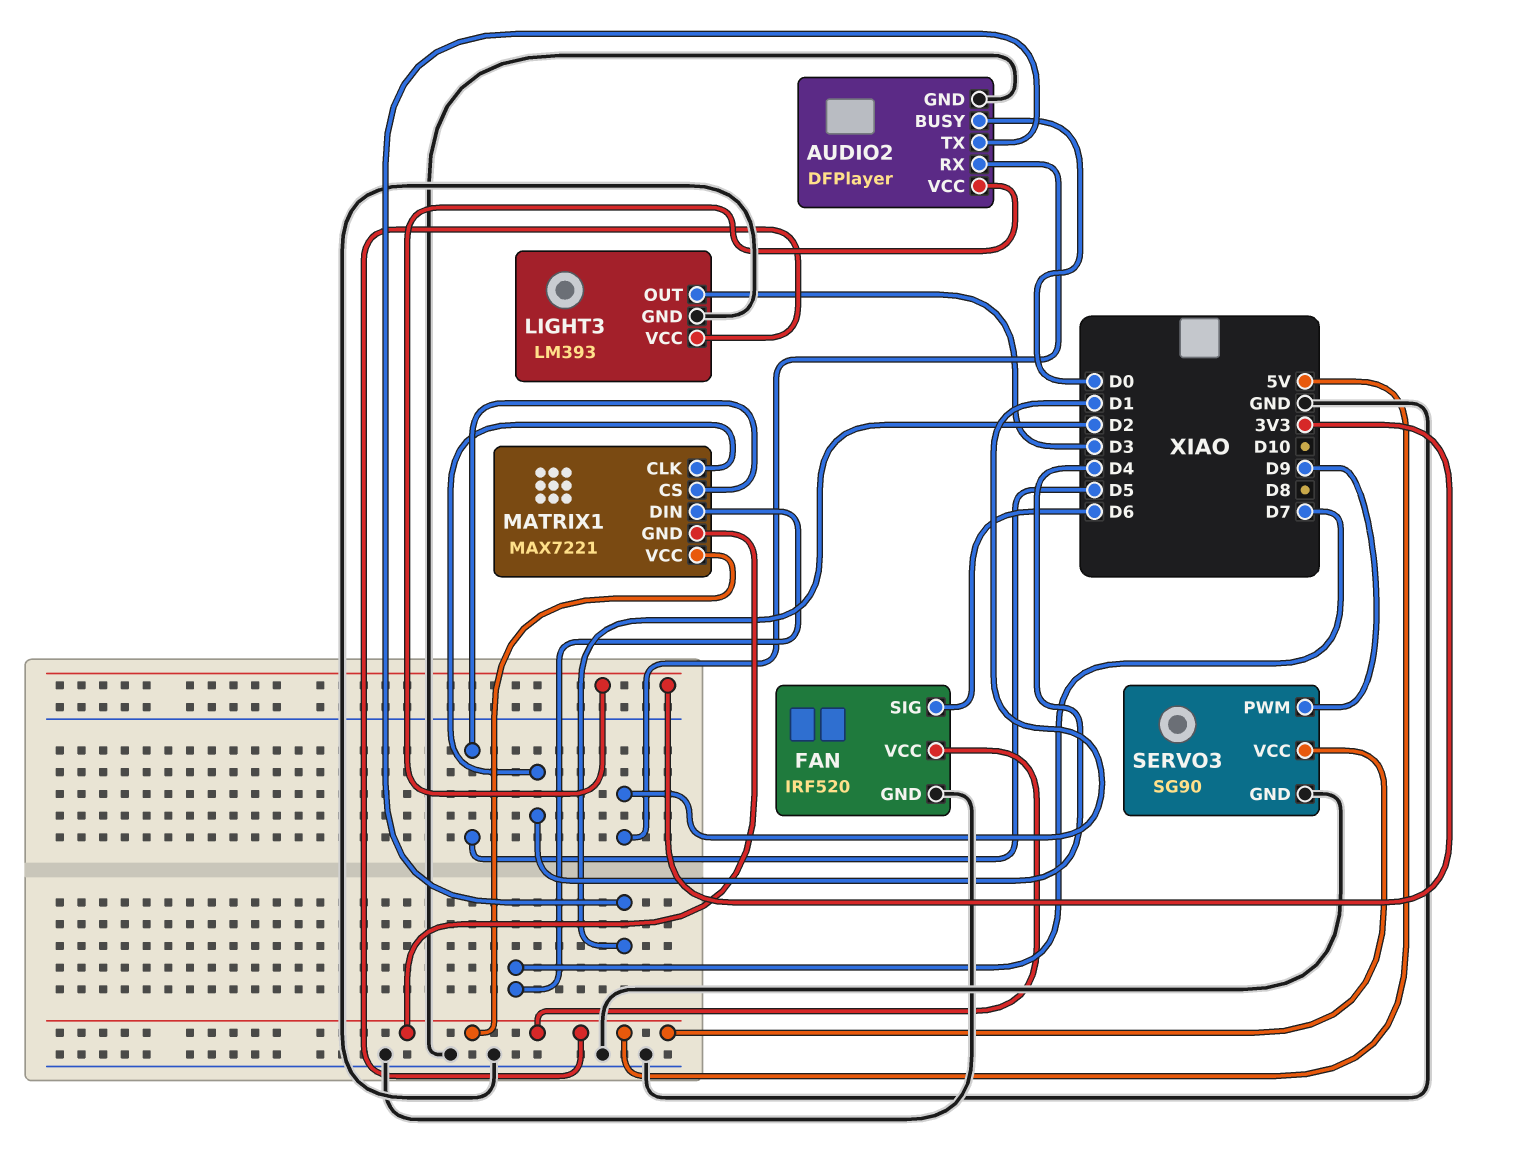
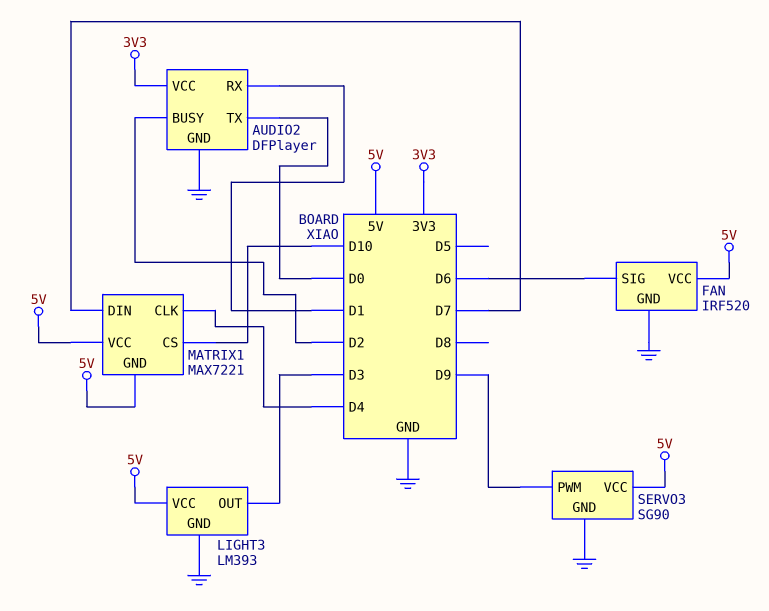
AUDIO2 pin BUSY: D0 -> D2
AUDIO2 pin TX: D2 -> D0
MATRIX1 pin CS: D5 -> D10

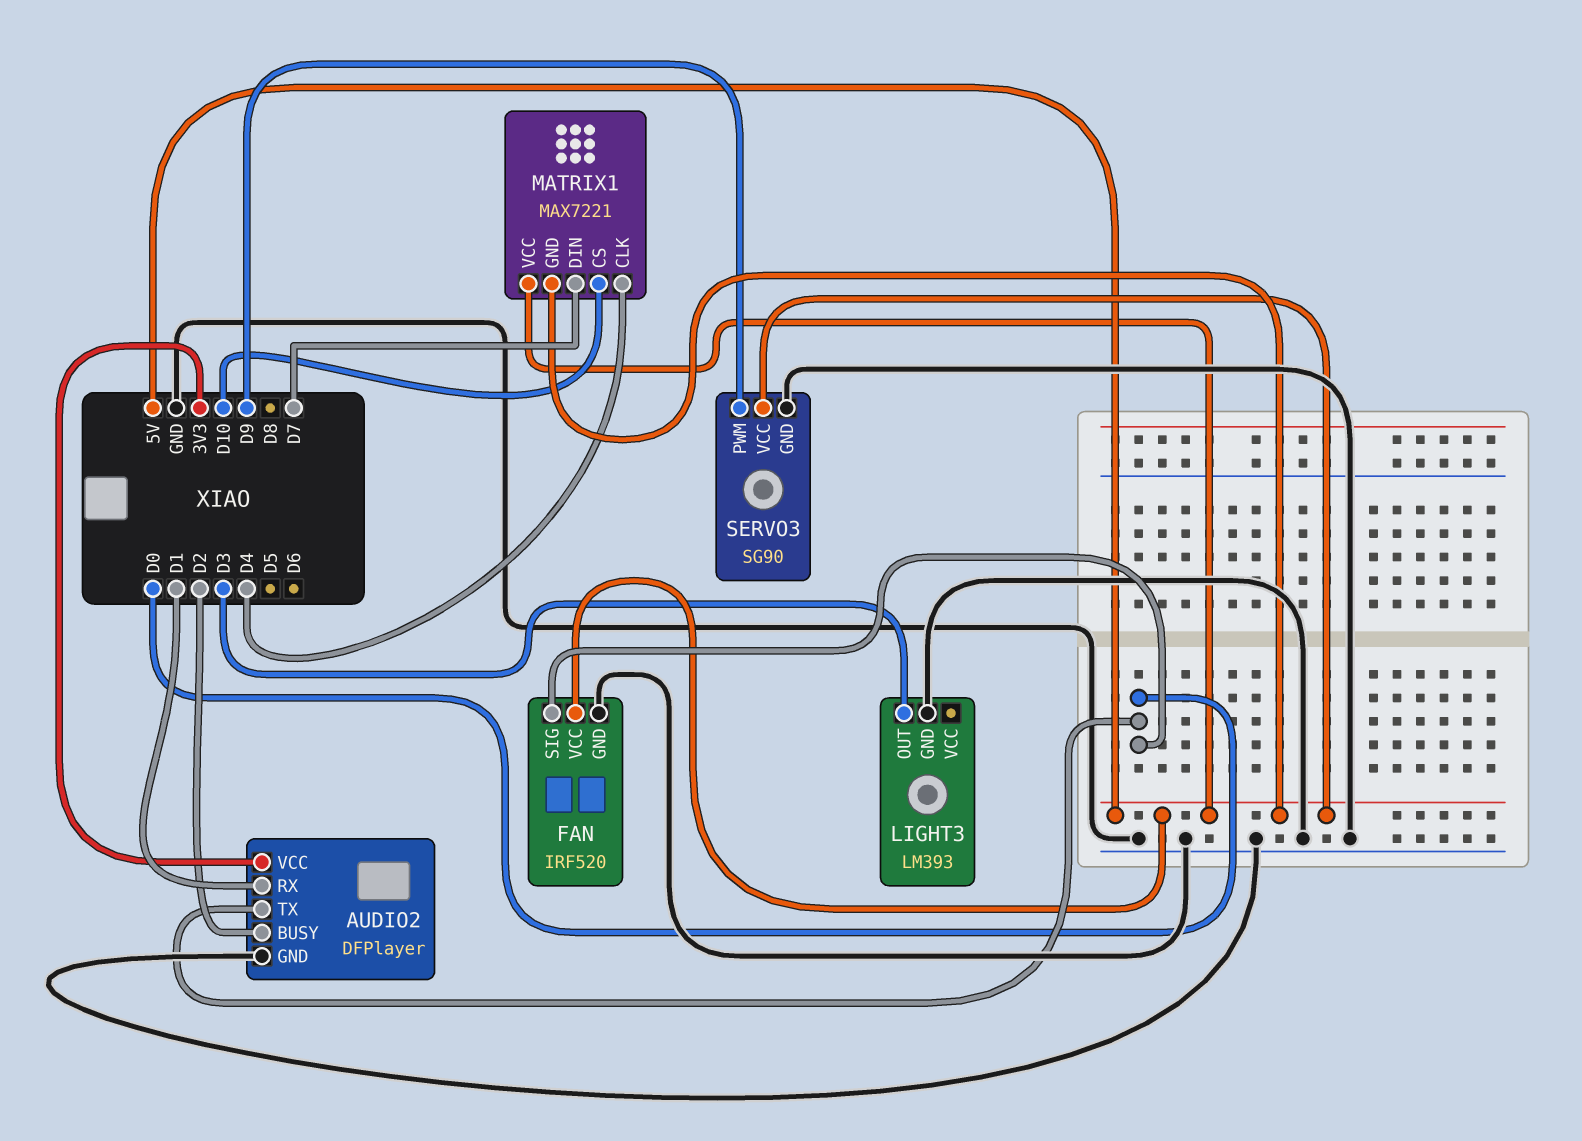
FAN pin SIG: D6 -> D0
LIGHT3 pin VCC: 5V -> none

